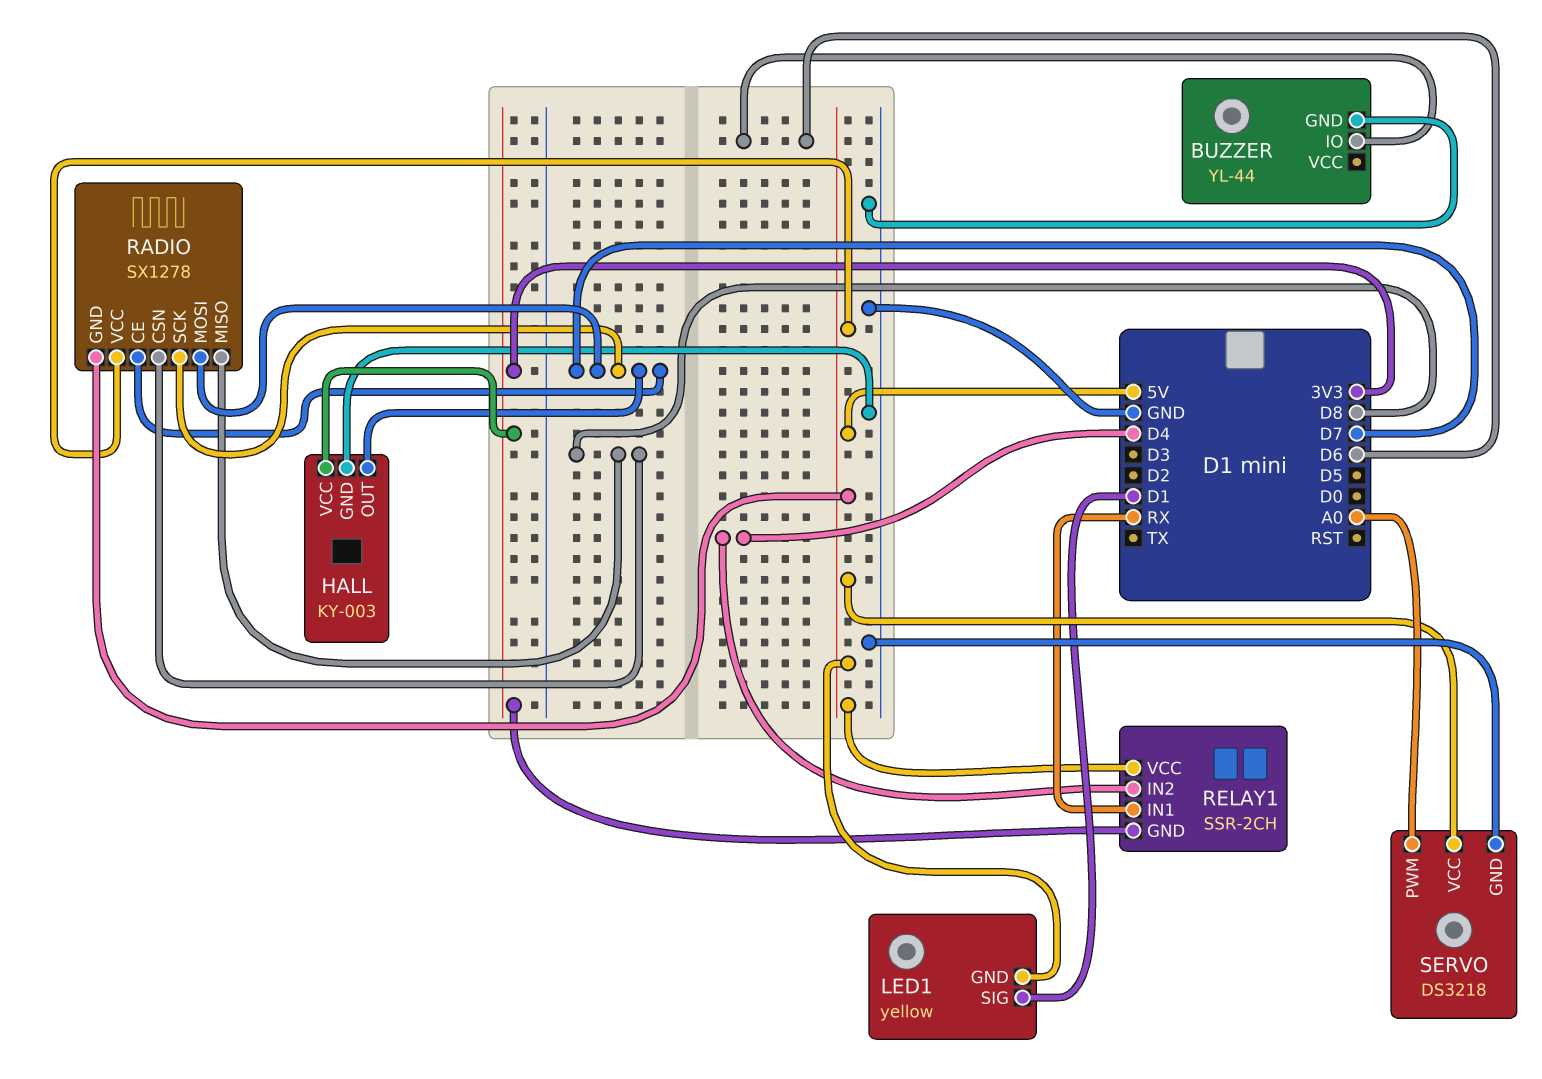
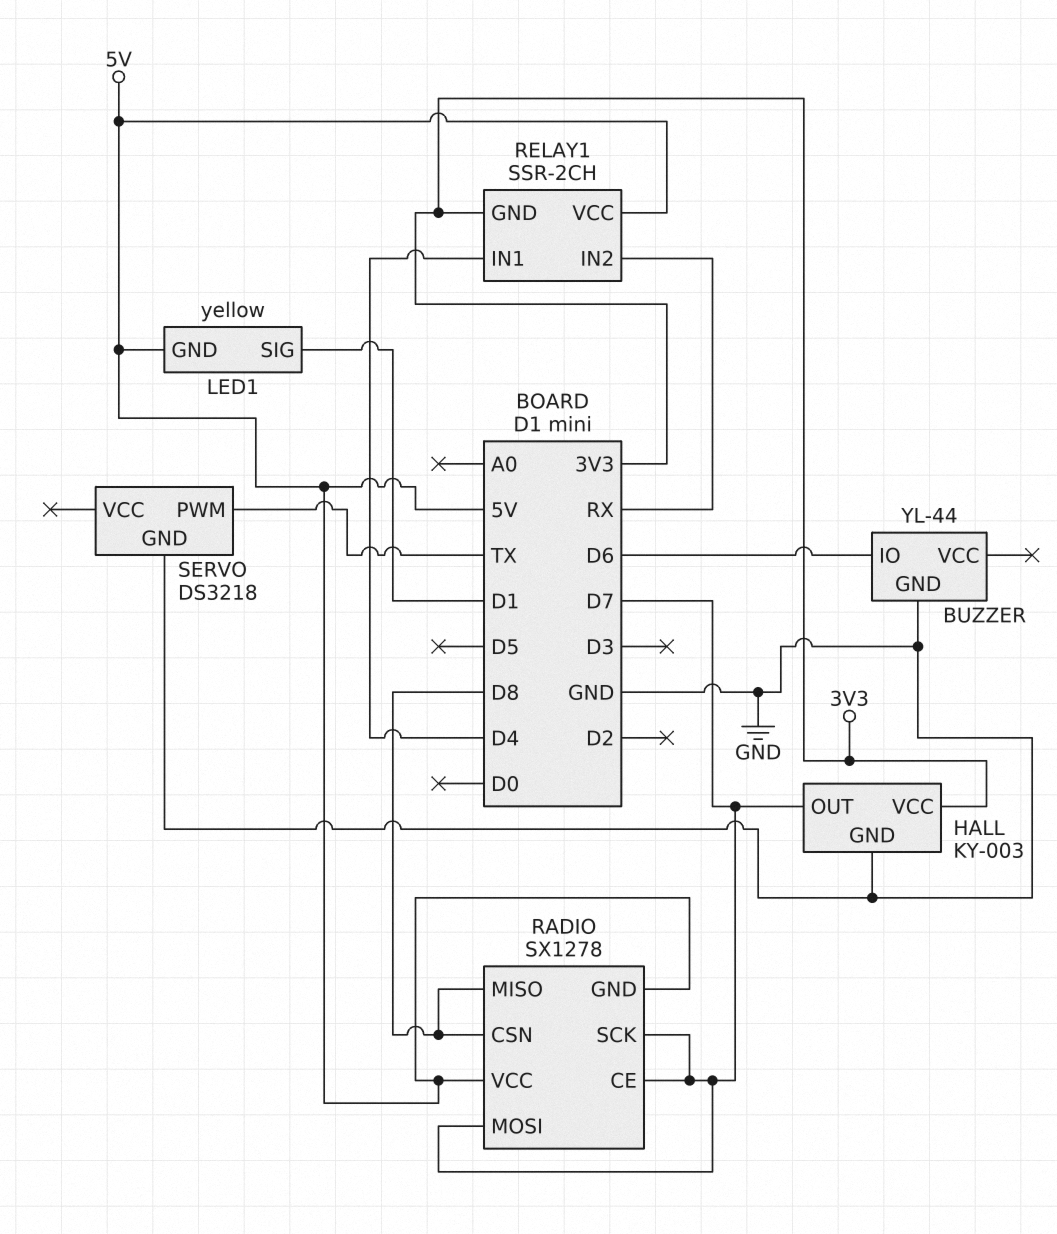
RELAY1 pin IN1: RX -> D4
RELAY1 pin IN2: D4 -> RX
SERVO pin PWM: A0 -> TX
SERVO pin VCC: 5V -> none

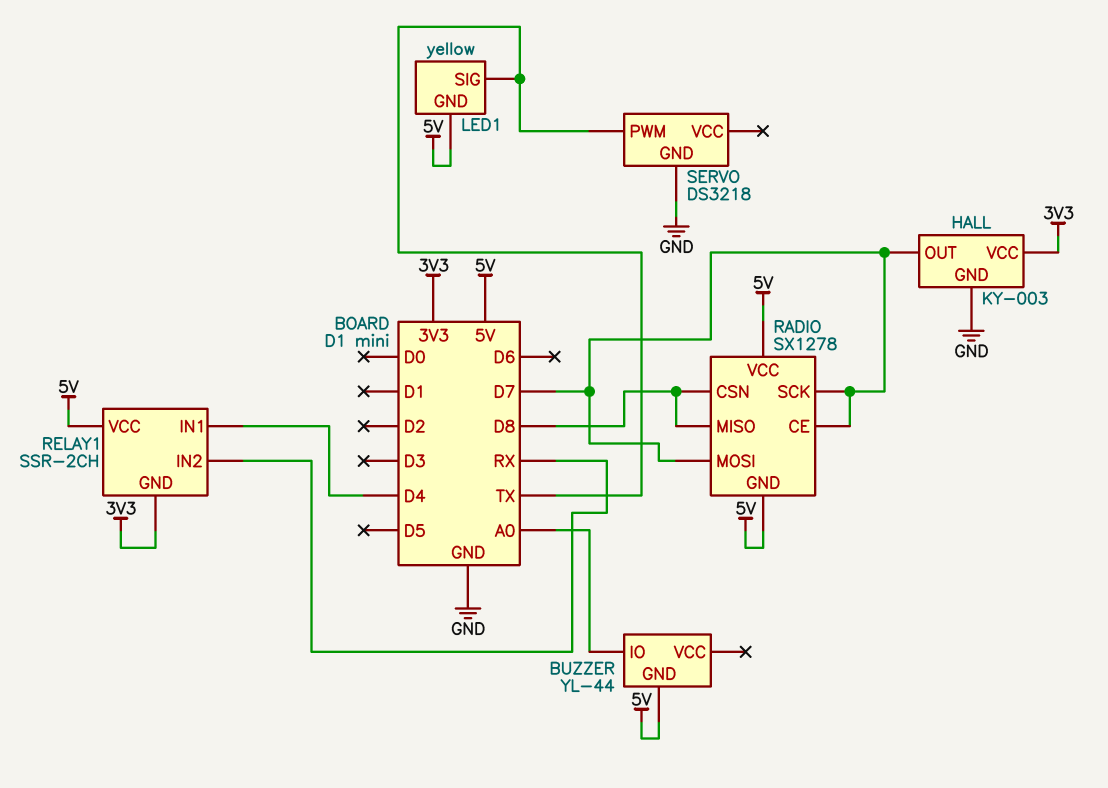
BUZZER pin GND: GND -> 5V
BUZZER pin IO: D6 -> A0
LED1 pin SIG: D1 -> TX

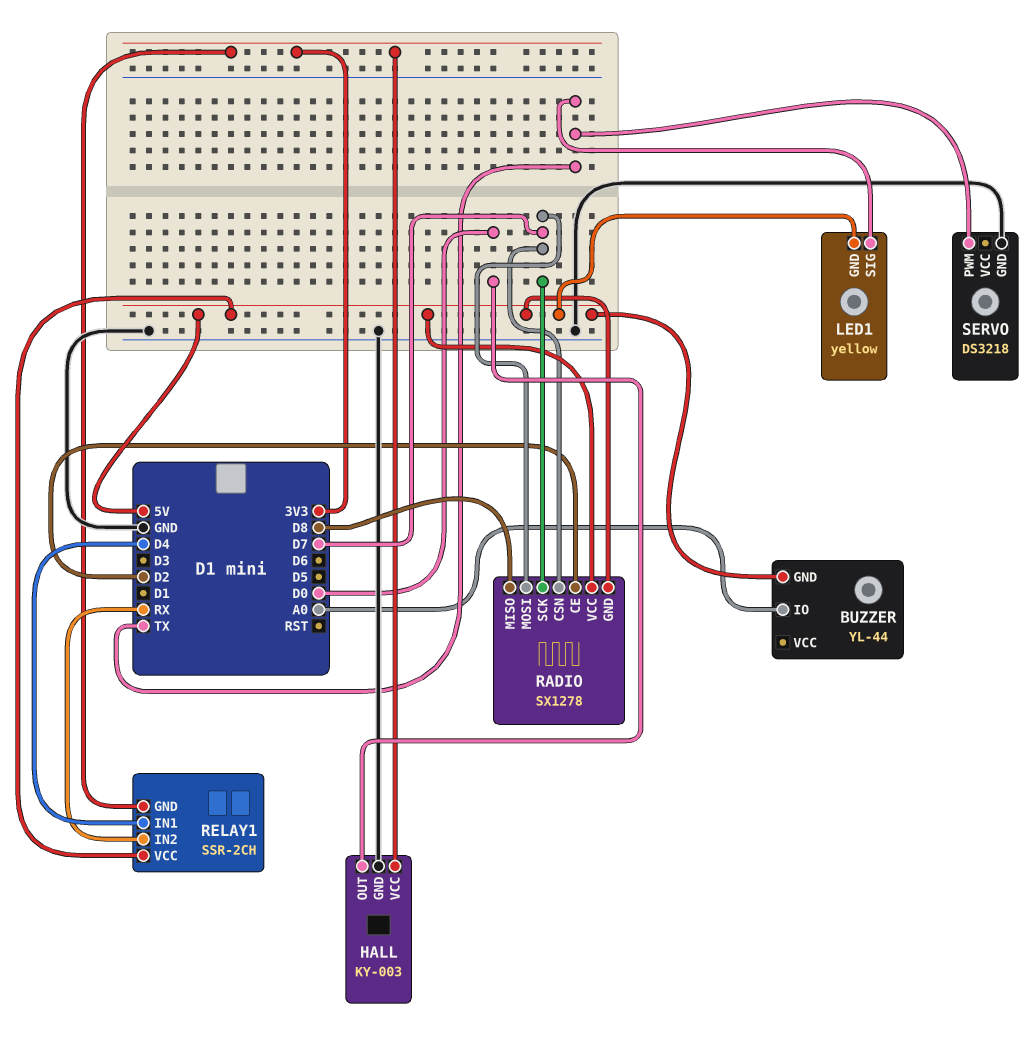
HALL pin OUT: D7 -> D0
RADIO pin CE: D7 -> D2
RADIO pin CSN: D8 -> D7

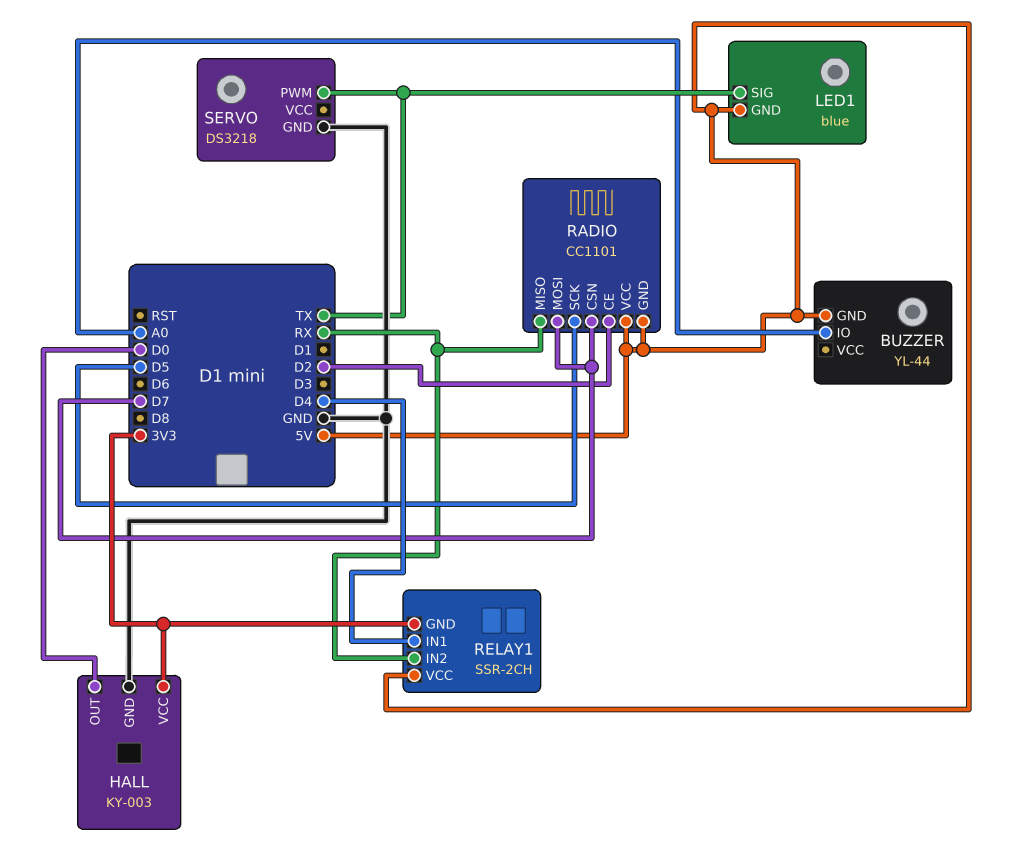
LED1: yellow -> blue
RADIO: SX1278 -> CC1101
RADIO pin MISO: D8 -> RX
RADIO pin SCK: D7 -> D5

